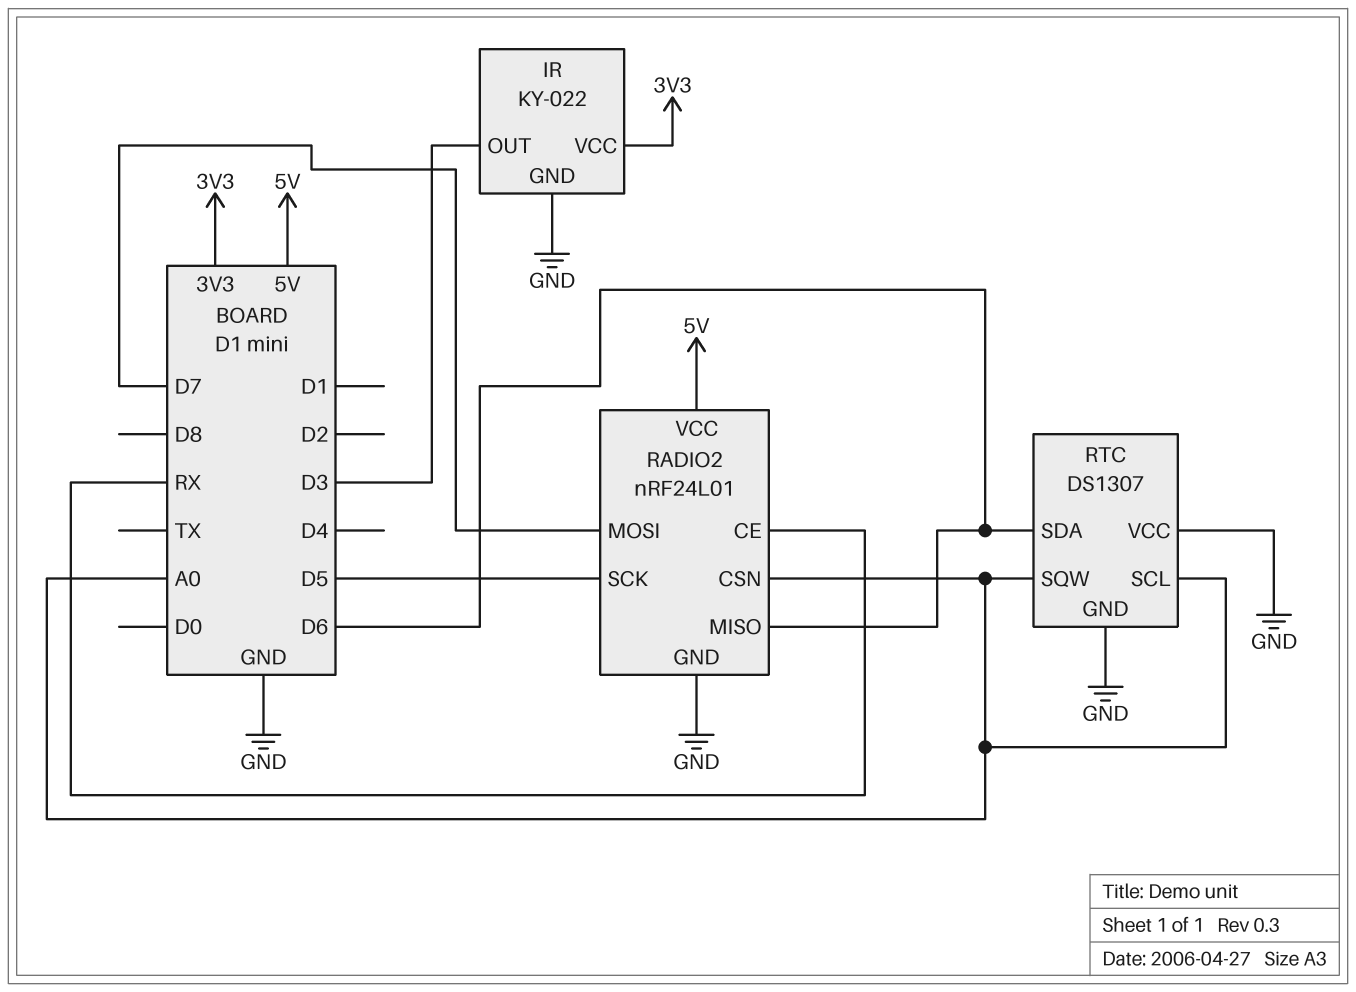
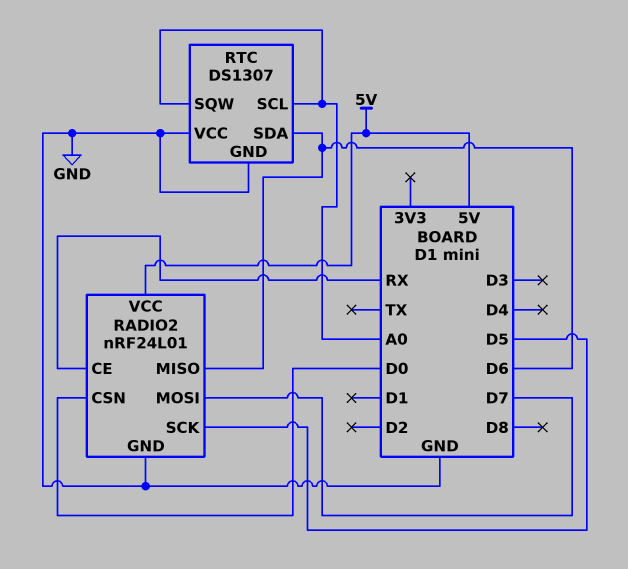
IR: KY-022 -> none
IR pin GND: GND -> none
IR pin OUT: D3 -> none
IR pin VCC: 3V3 -> none
RADIO2 pin CSN: A0 -> D0

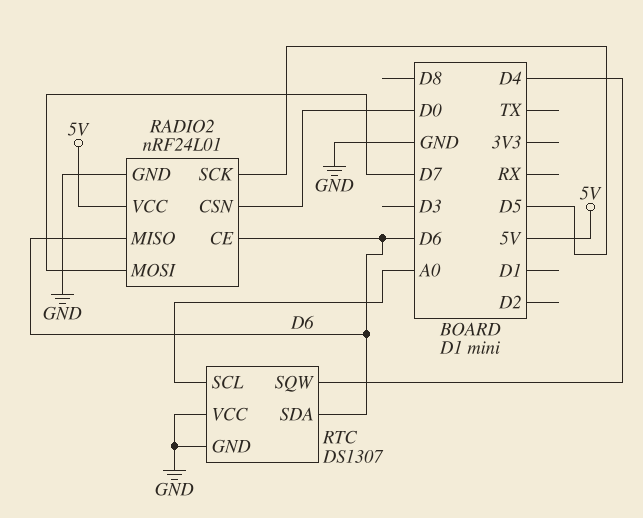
RADIO2 pin CE: RX -> D6
RTC pin SQW: A0 -> D4

